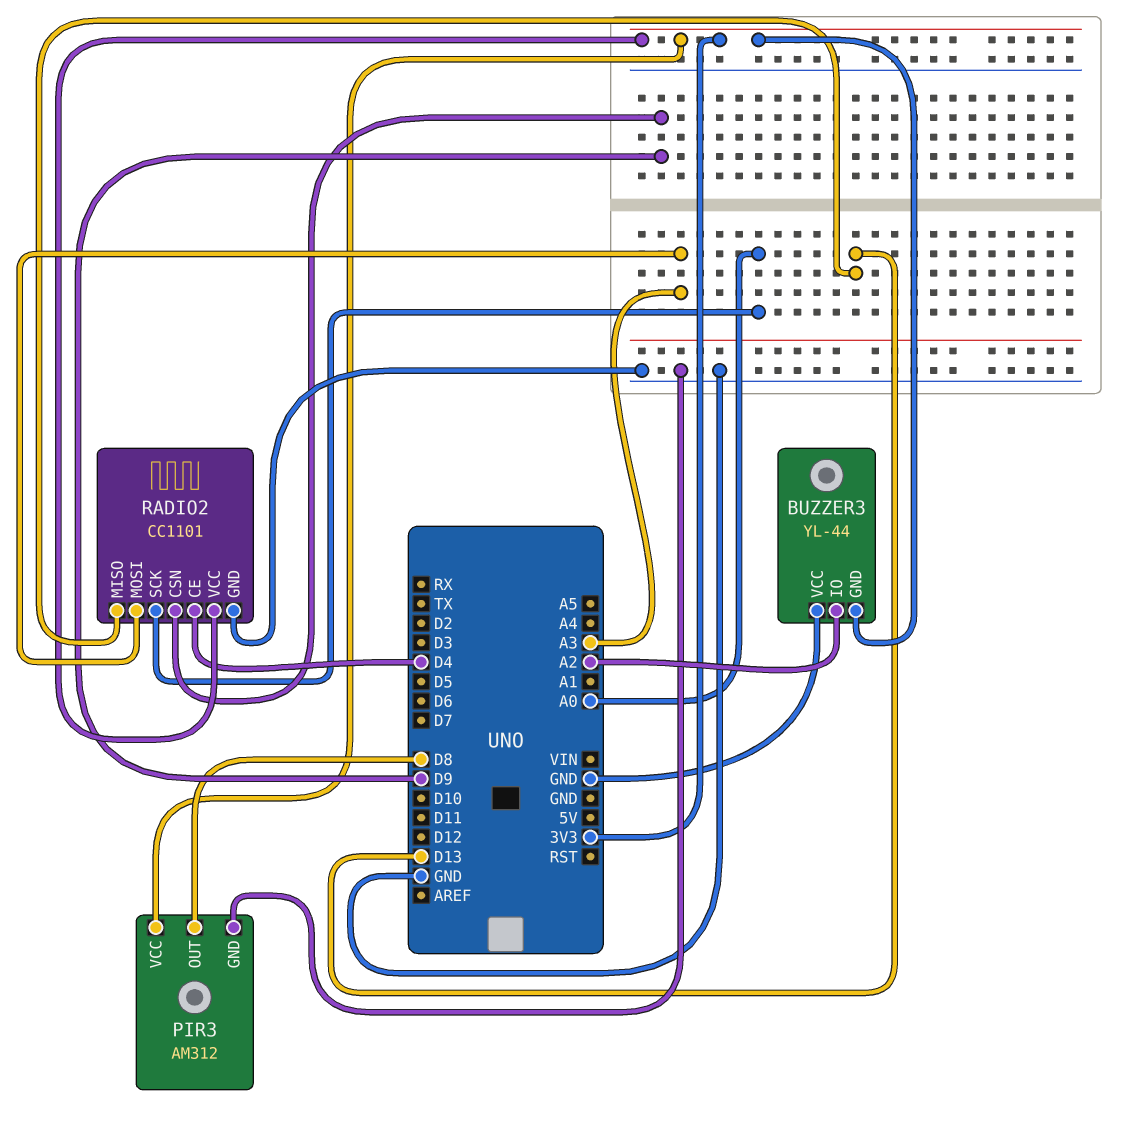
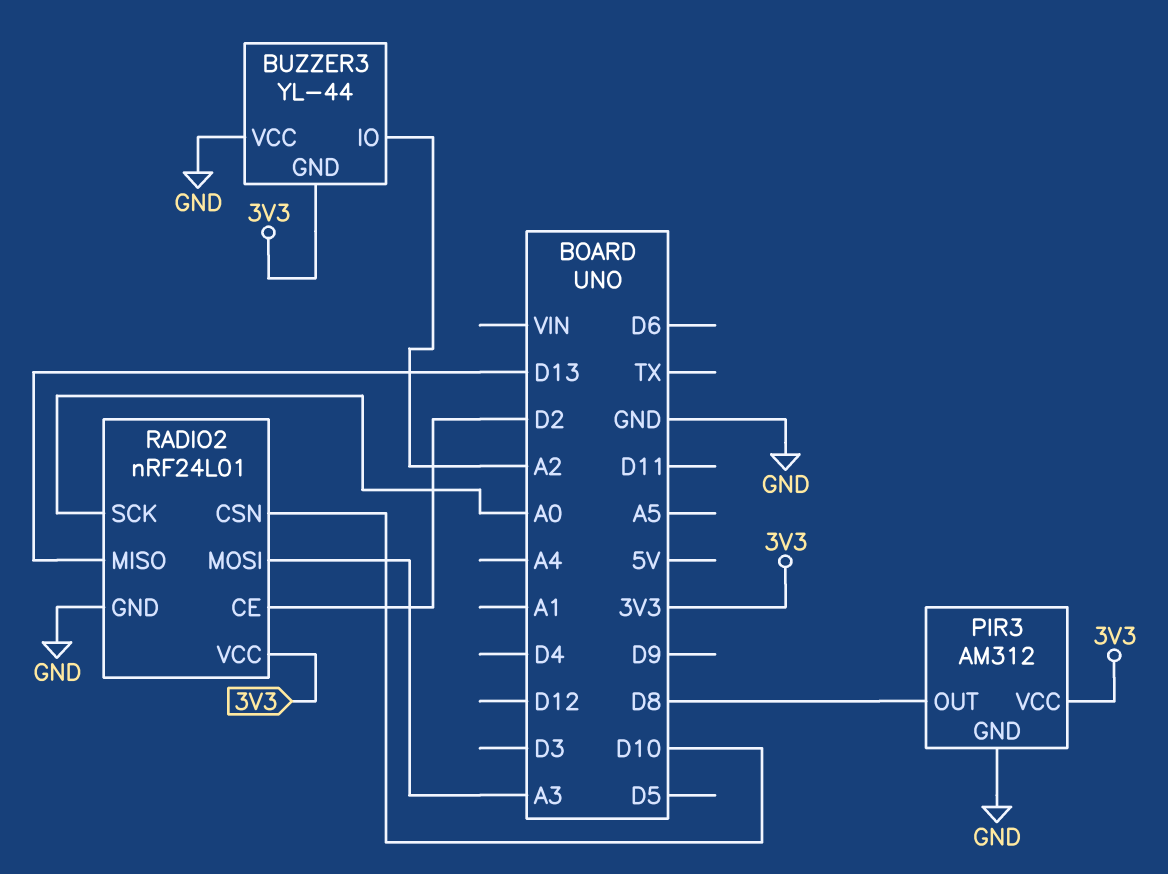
RADIO2: CC1101 -> nRF24L01
RADIO2 pin CE: D4 -> D2
RADIO2 pin CSN: D9 -> D10

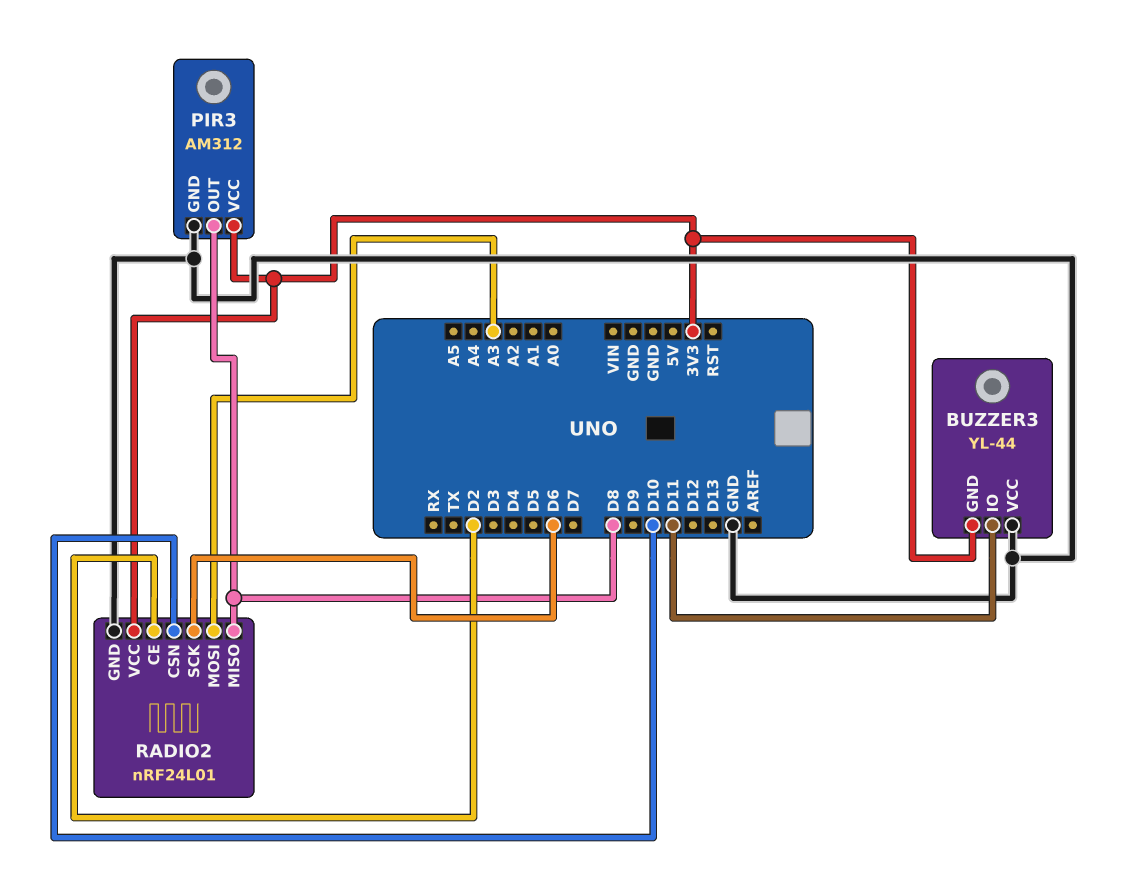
BUZZER3 pin IO: A2 -> D11
RADIO2 pin MISO: D13 -> D8
RADIO2 pin SCK: A0 -> D6

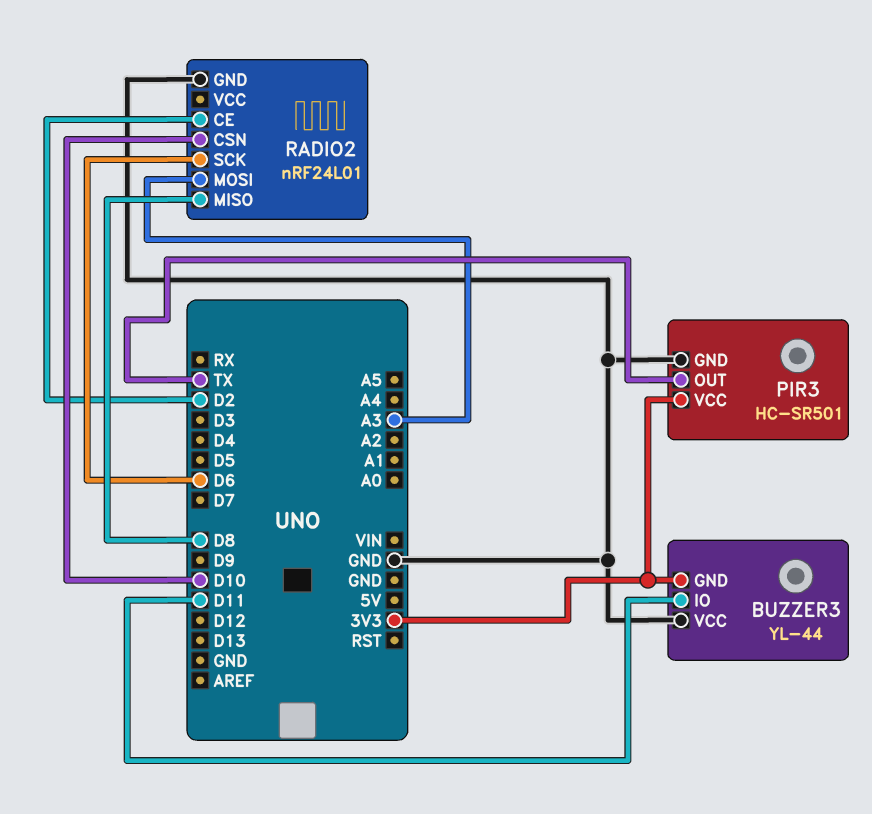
PIR3: AM312 -> HC-SR501
PIR3 pin OUT: D8 -> TX
RADIO2 pin VCC: 3V3 -> none

